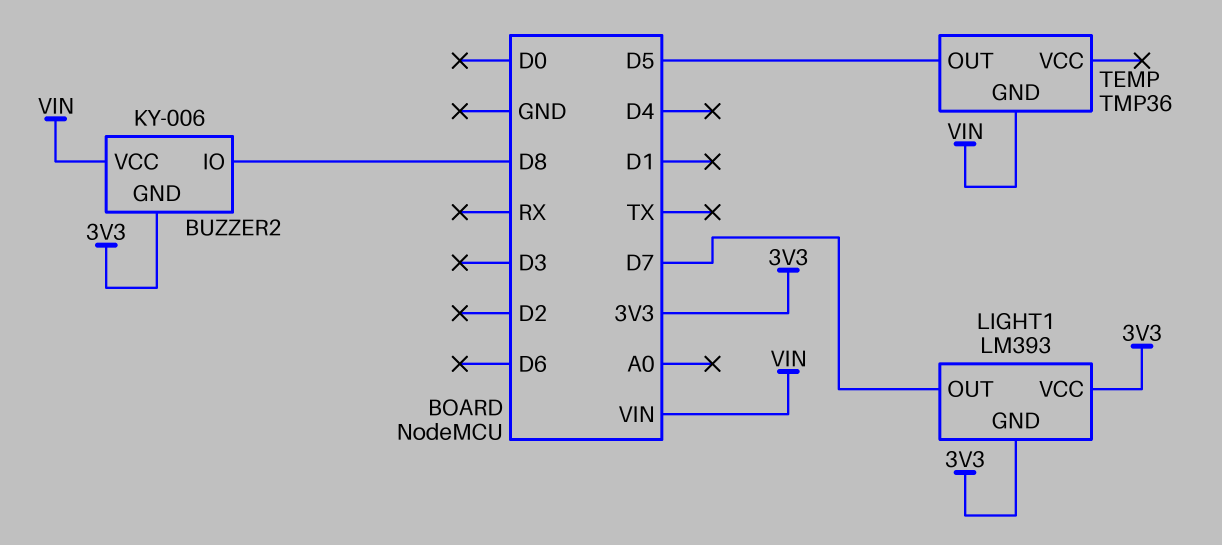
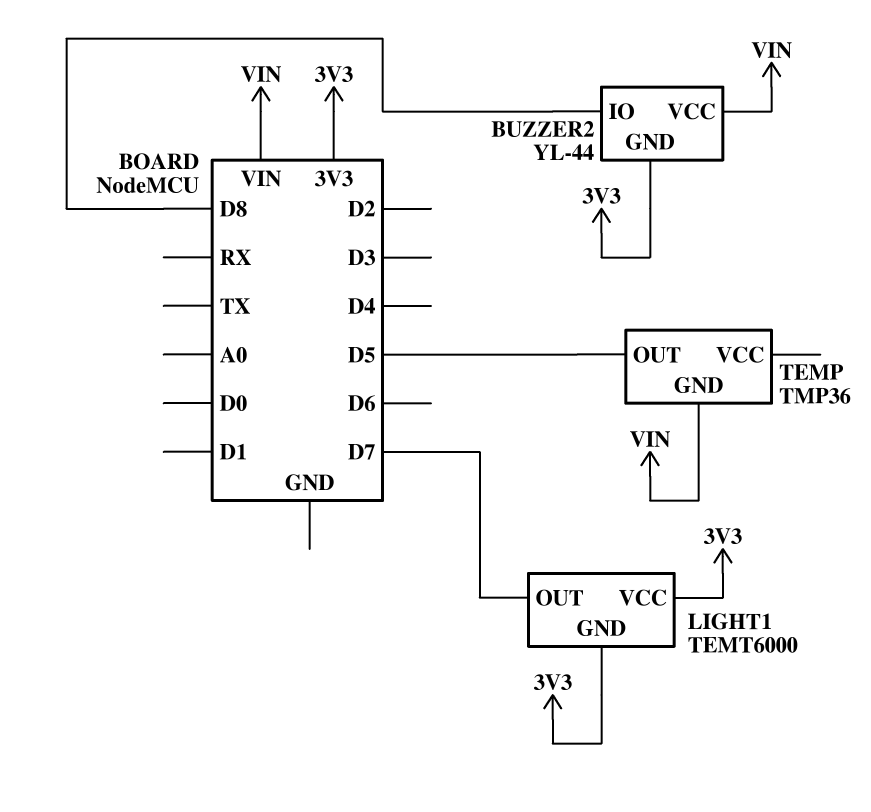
BUZZER2: KY-006 -> YL-44
LIGHT1: LM393 -> TEMT6000

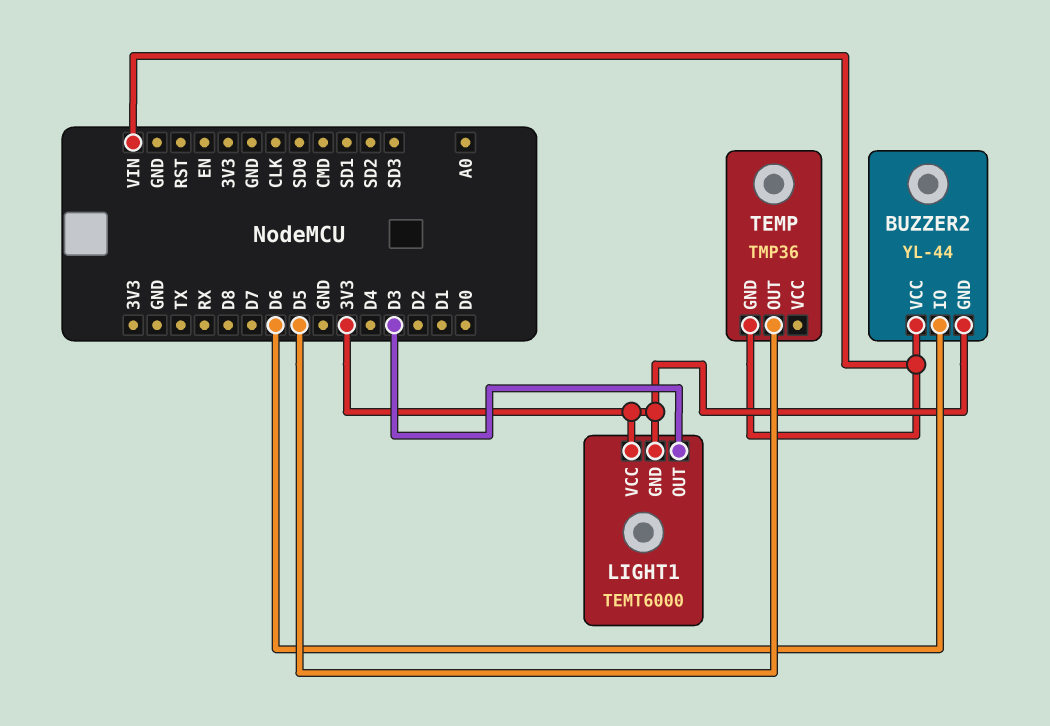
BUZZER2 pin IO: D8 -> D6
LIGHT1 pin OUT: D7 -> D3

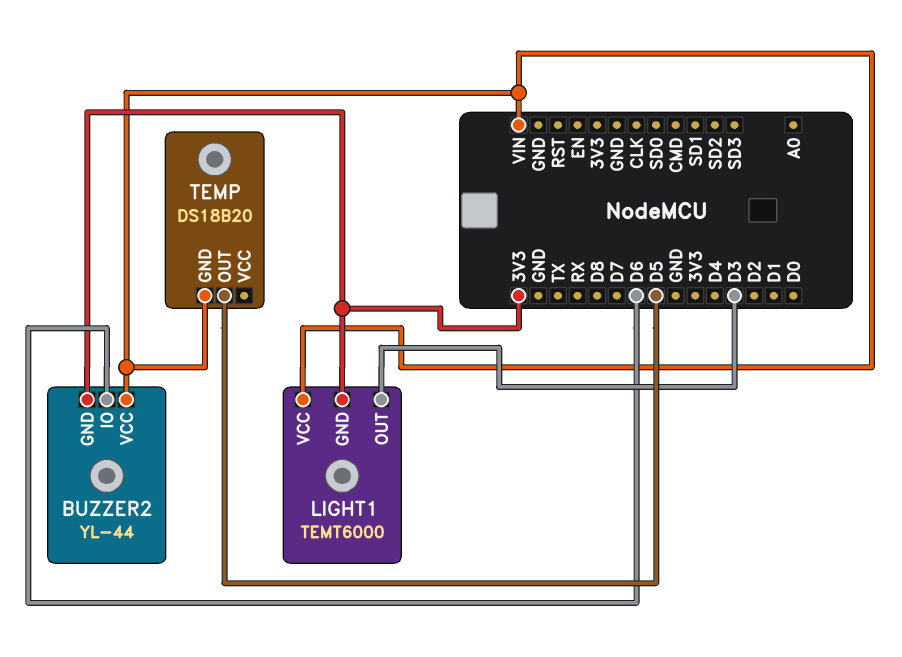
LIGHT1 pin VCC: 3V3 -> VIN
TEMP: TMP36 -> DS18B20

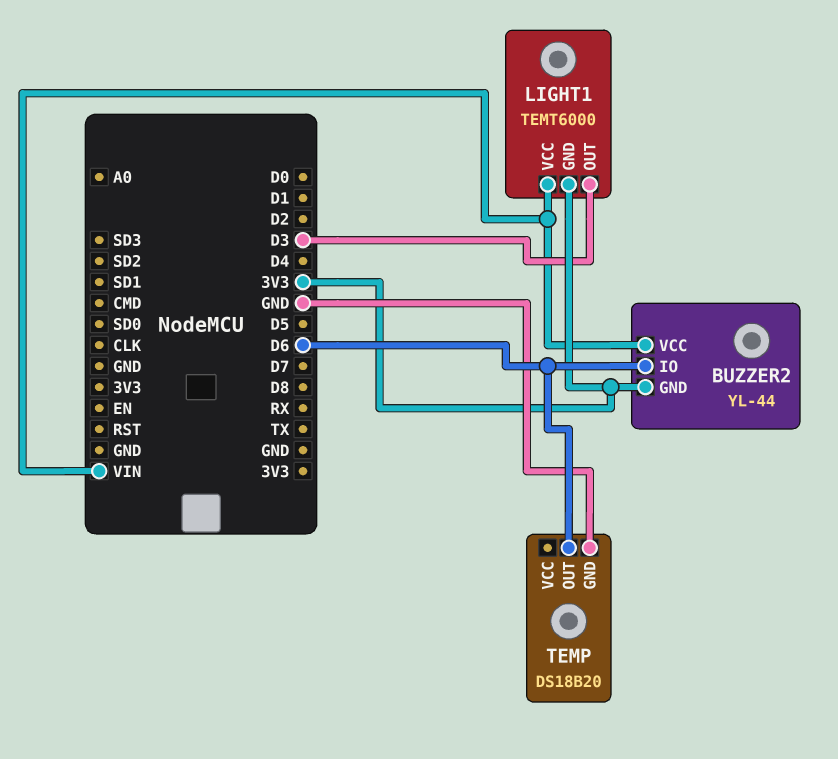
TEMP pin GND: VIN -> GND
TEMP pin OUT: D5 -> D6

